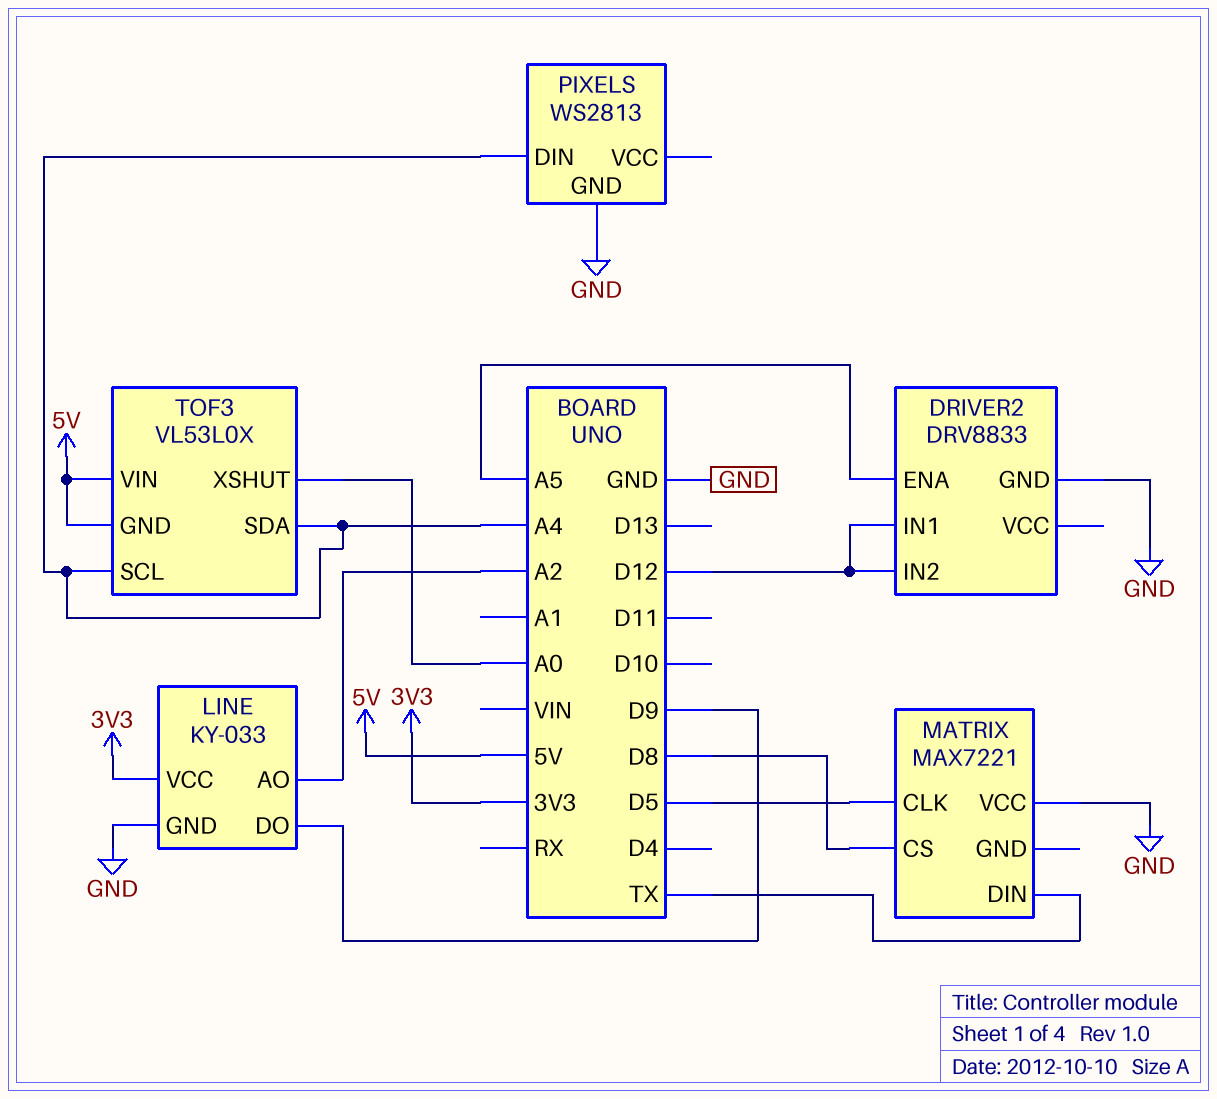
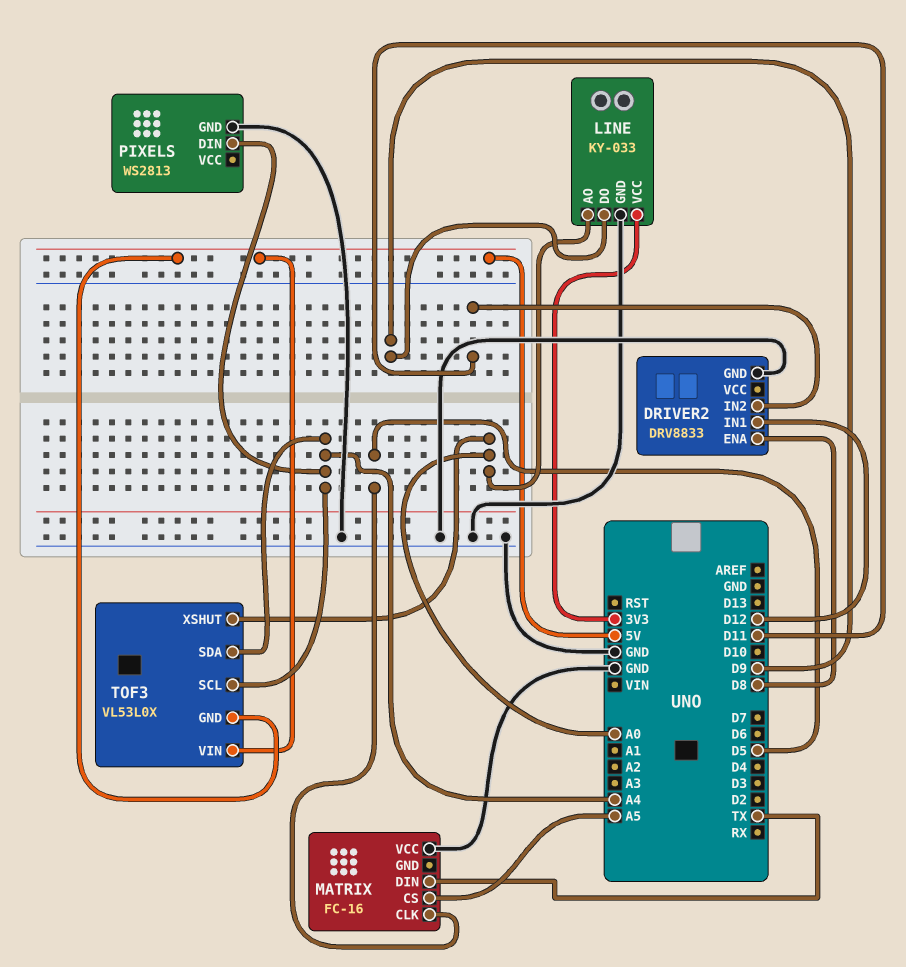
DRIVER2 pin ENA: A5 -> D8
DRIVER2 pin IN2: D12 -> D11
LINE pin AO: A2 -> A0
MATRIX: MAX7221 -> FC-16
MATRIX pin CS: D8 -> A5

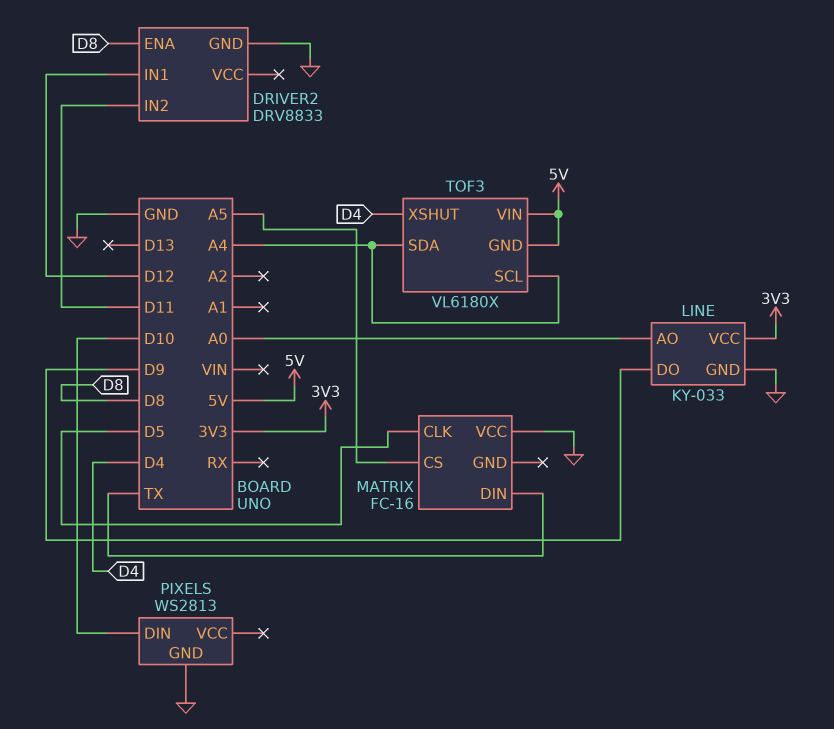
PIXELS pin DIN: A4 -> D10
TOF3: VL53L0X -> VL6180X
TOF3 pin XSHUT: A0 -> D4

